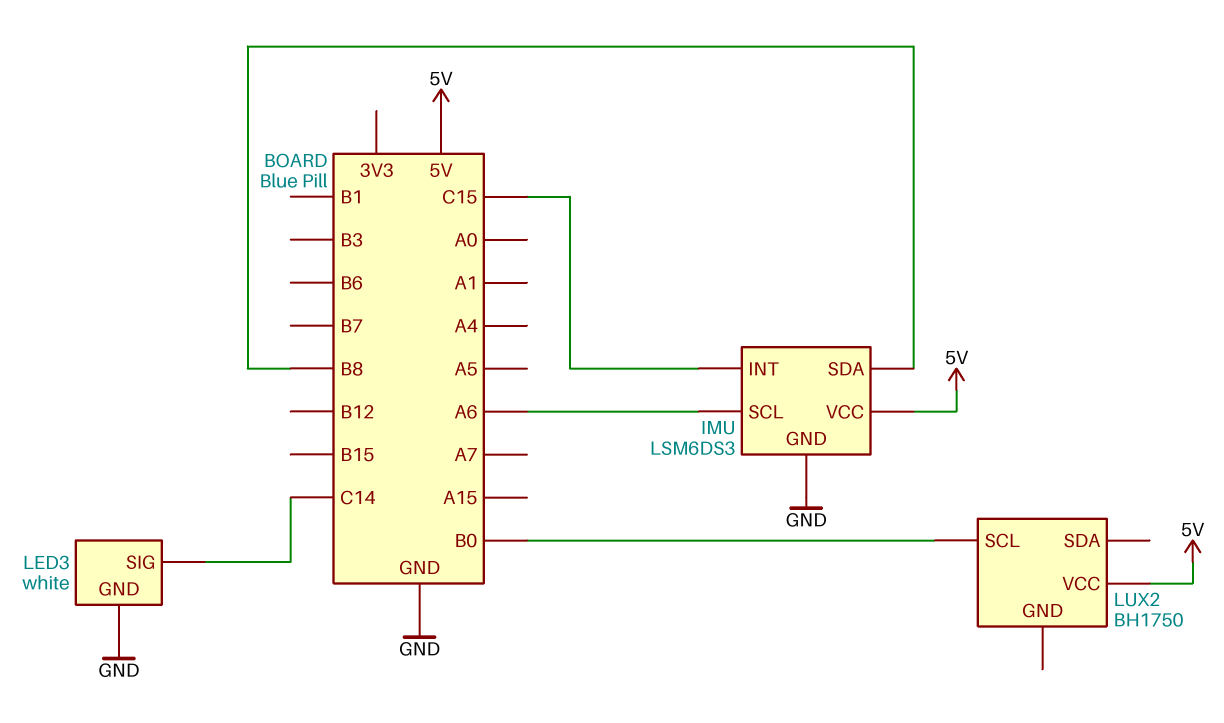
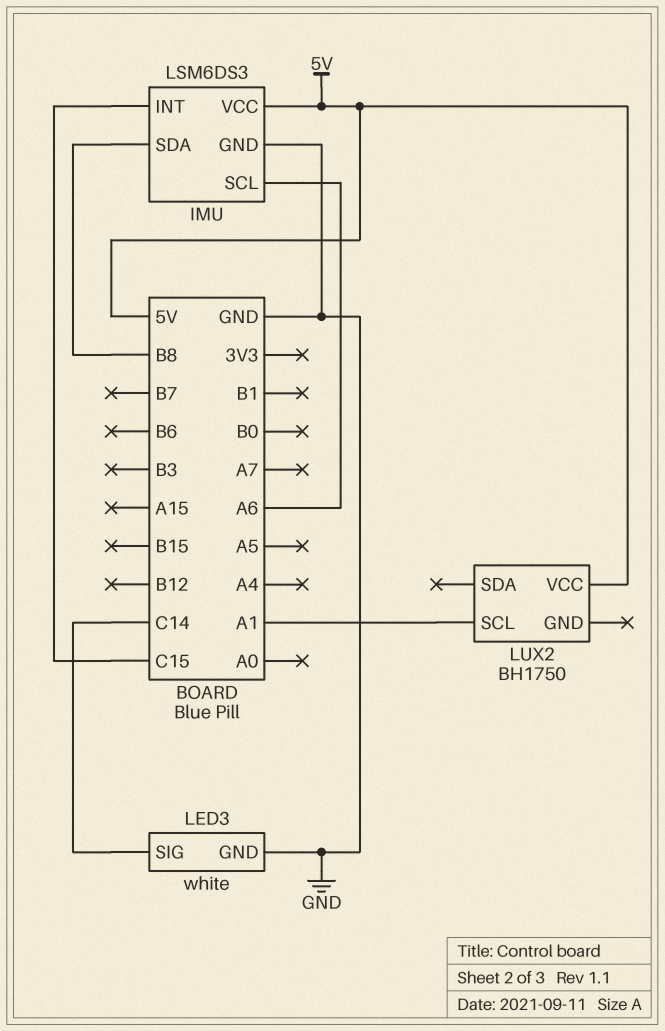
LUX2 pin SCL: B0 -> A1

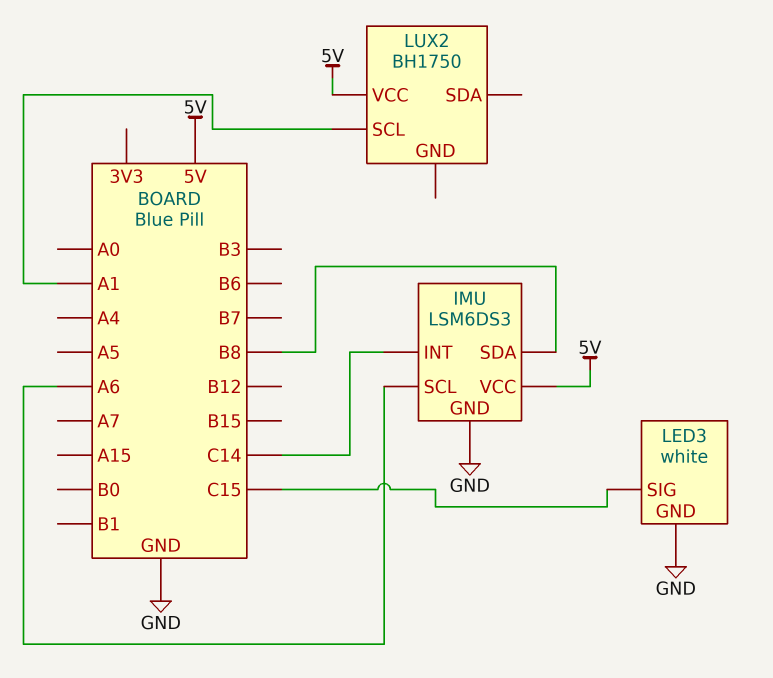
IMU pin INT: C15 -> C14
LED3 pin SIG: C14 -> C15

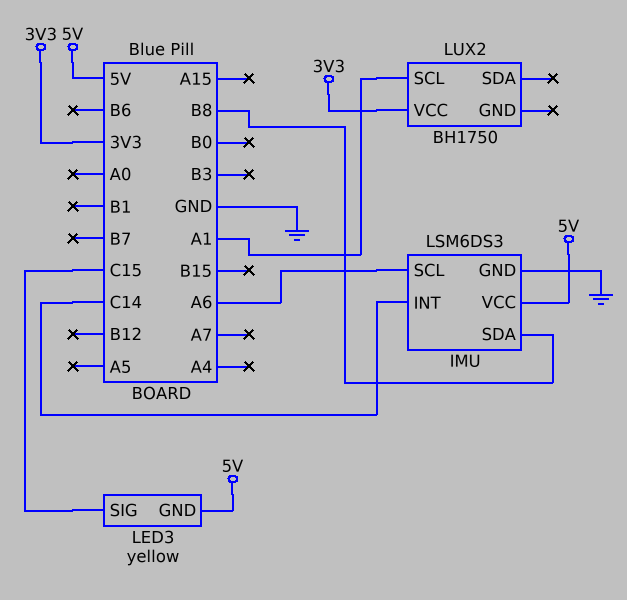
LED3: white -> yellow
LED3 pin GND: GND -> 5V
LUX2 pin VCC: 5V -> 3V3

